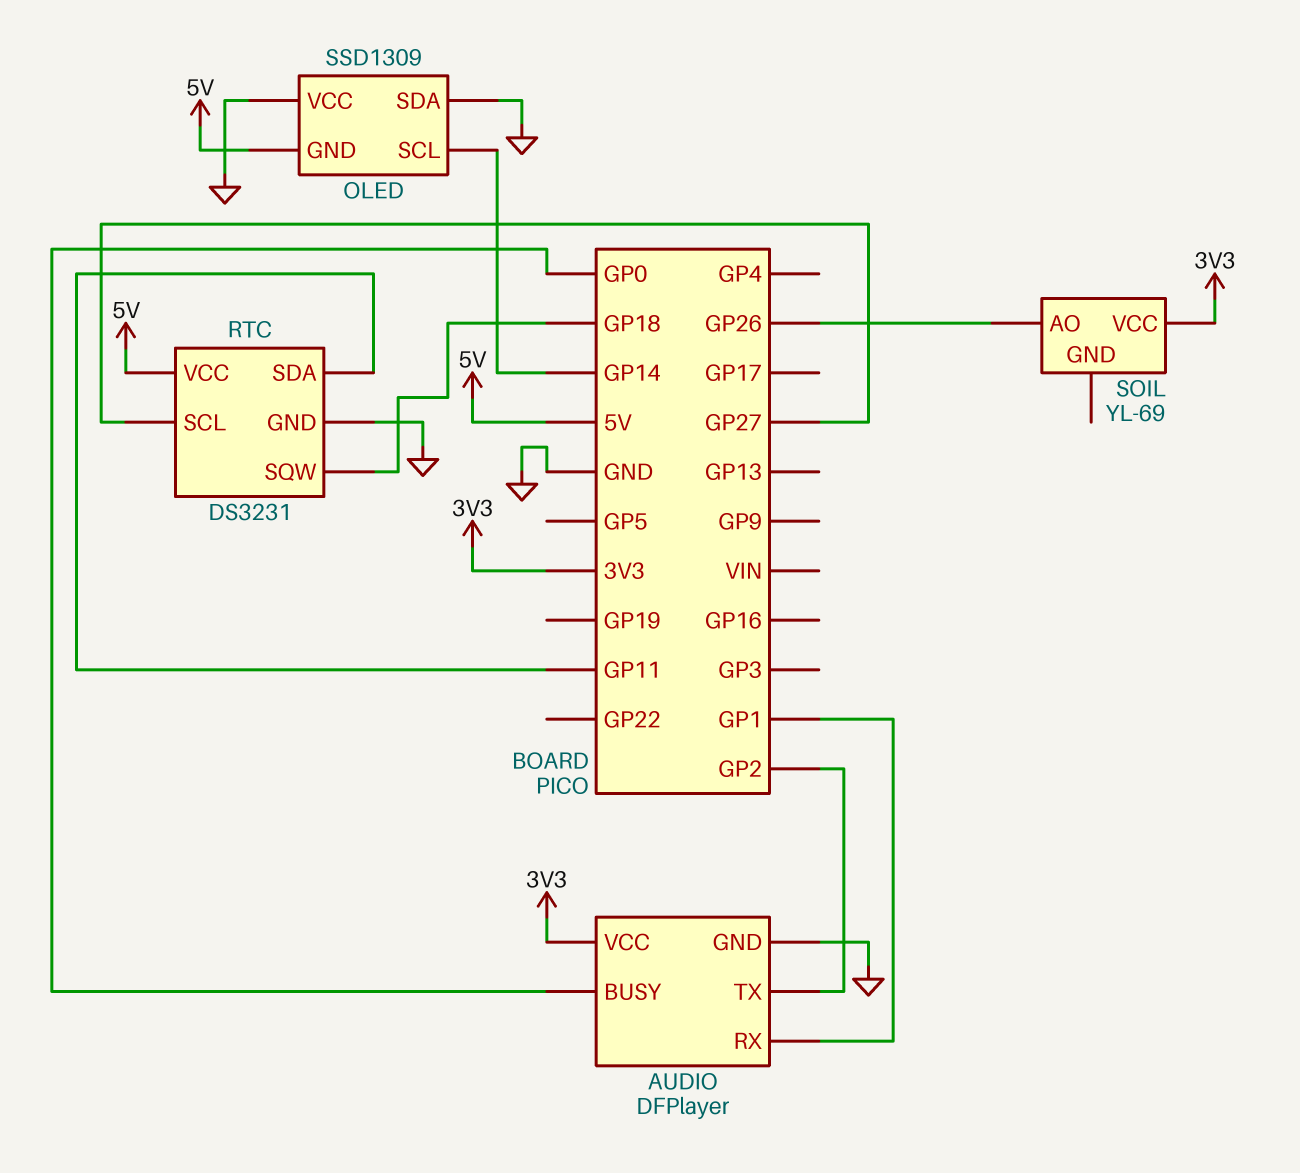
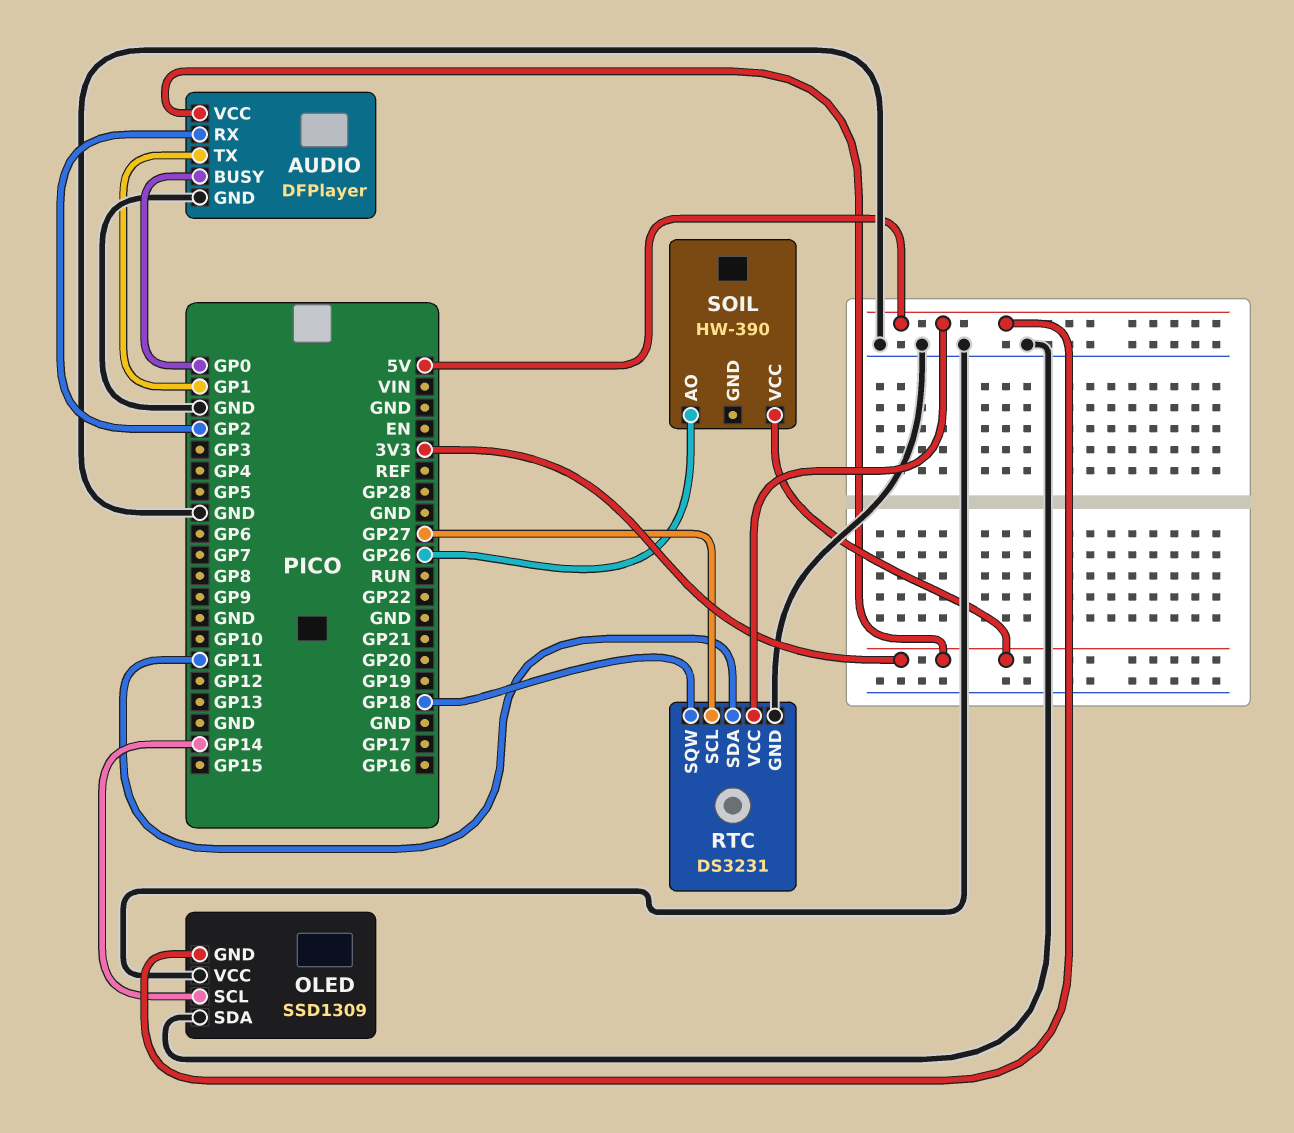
AUDIO pin RX: GP1 -> GP2
AUDIO pin TX: GP2 -> GP1
SOIL: YL-69 -> HW-390

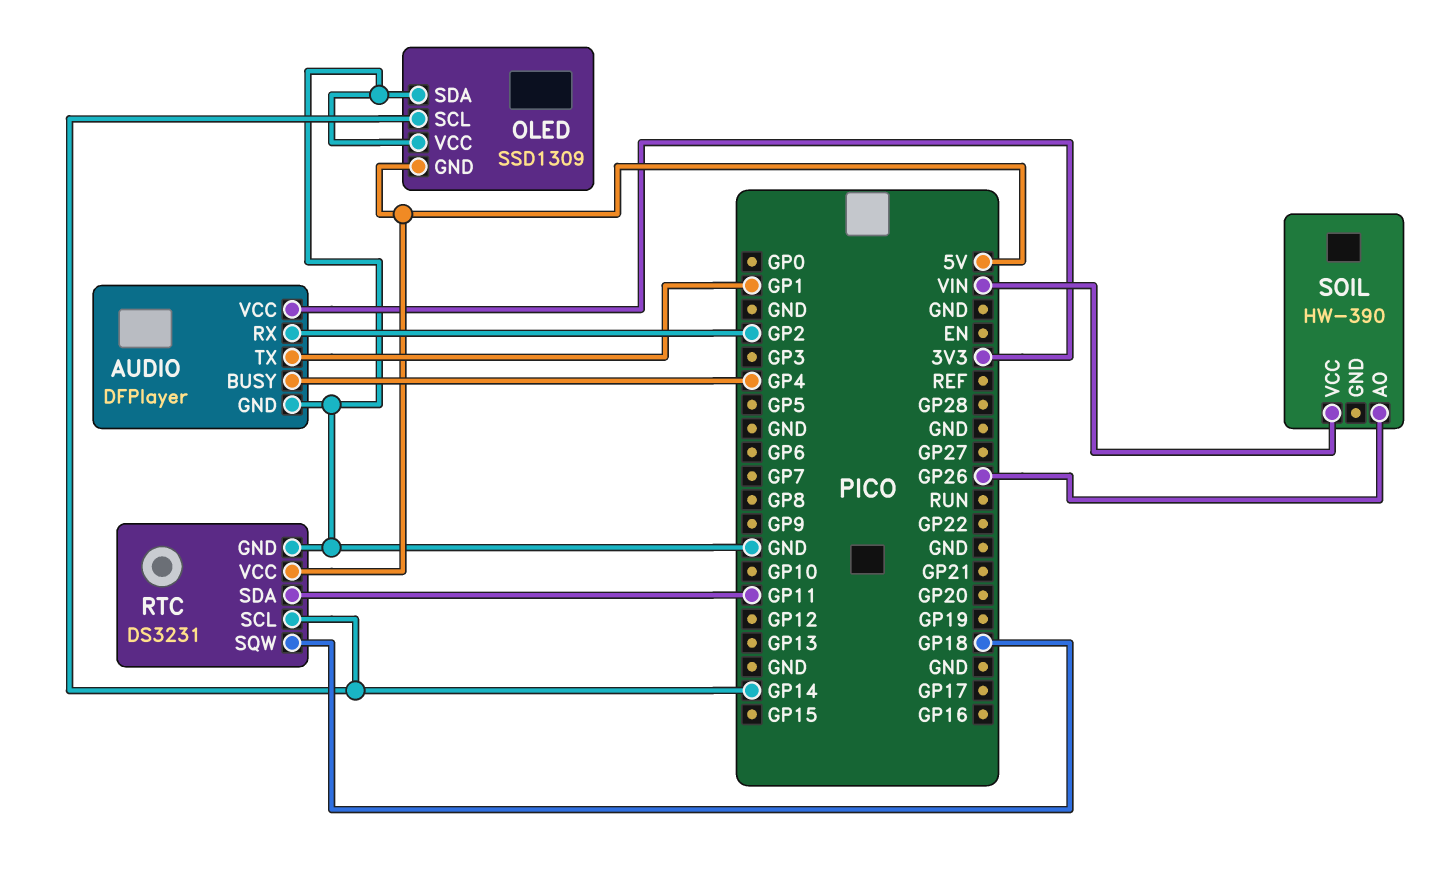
AUDIO pin BUSY: GP0 -> GP4
RTC pin SCL: GP27 -> GP14
SOIL pin VCC: 3V3 -> VIN

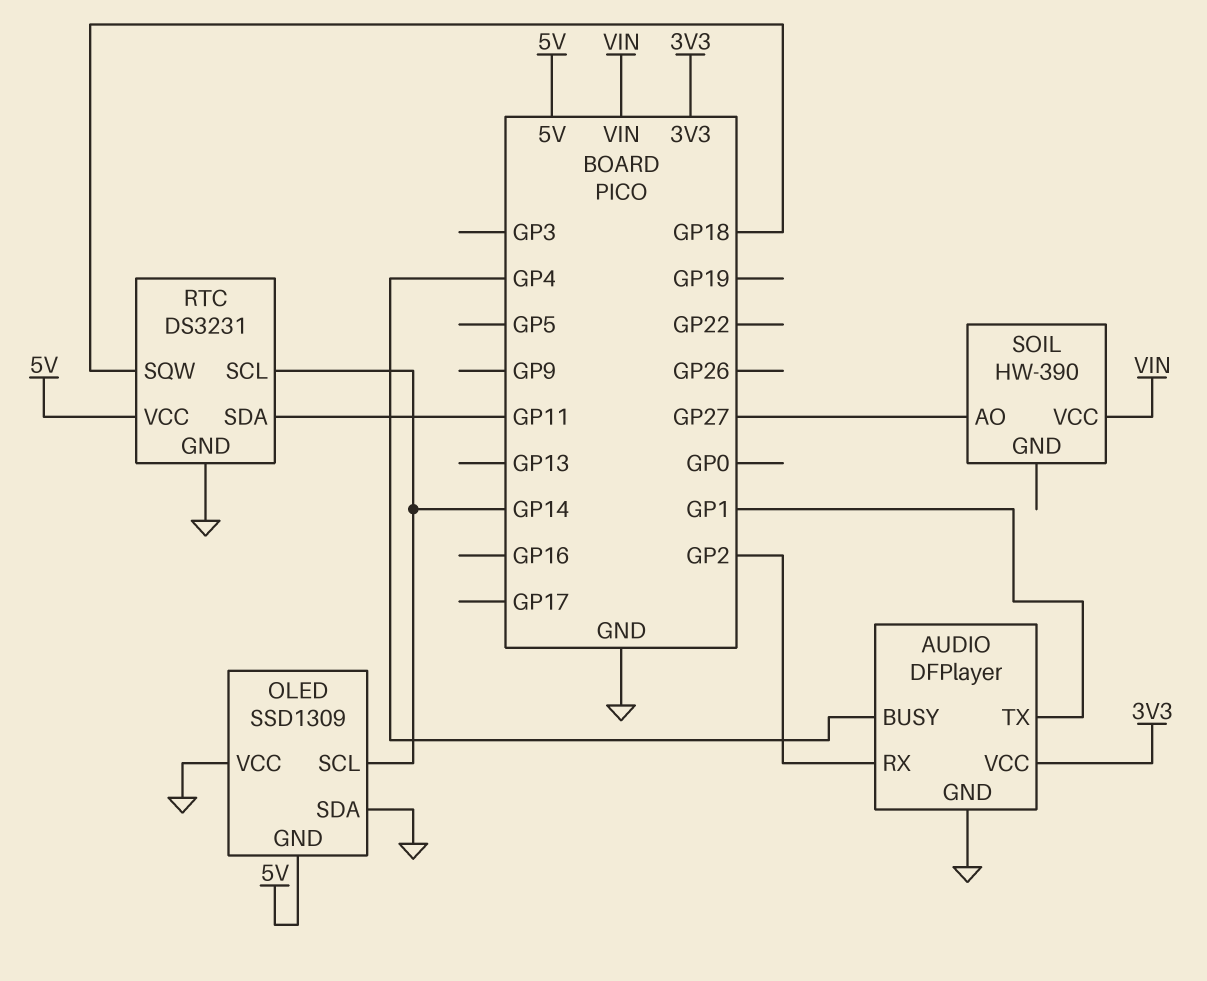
SOIL pin AO: GP26 -> GP27

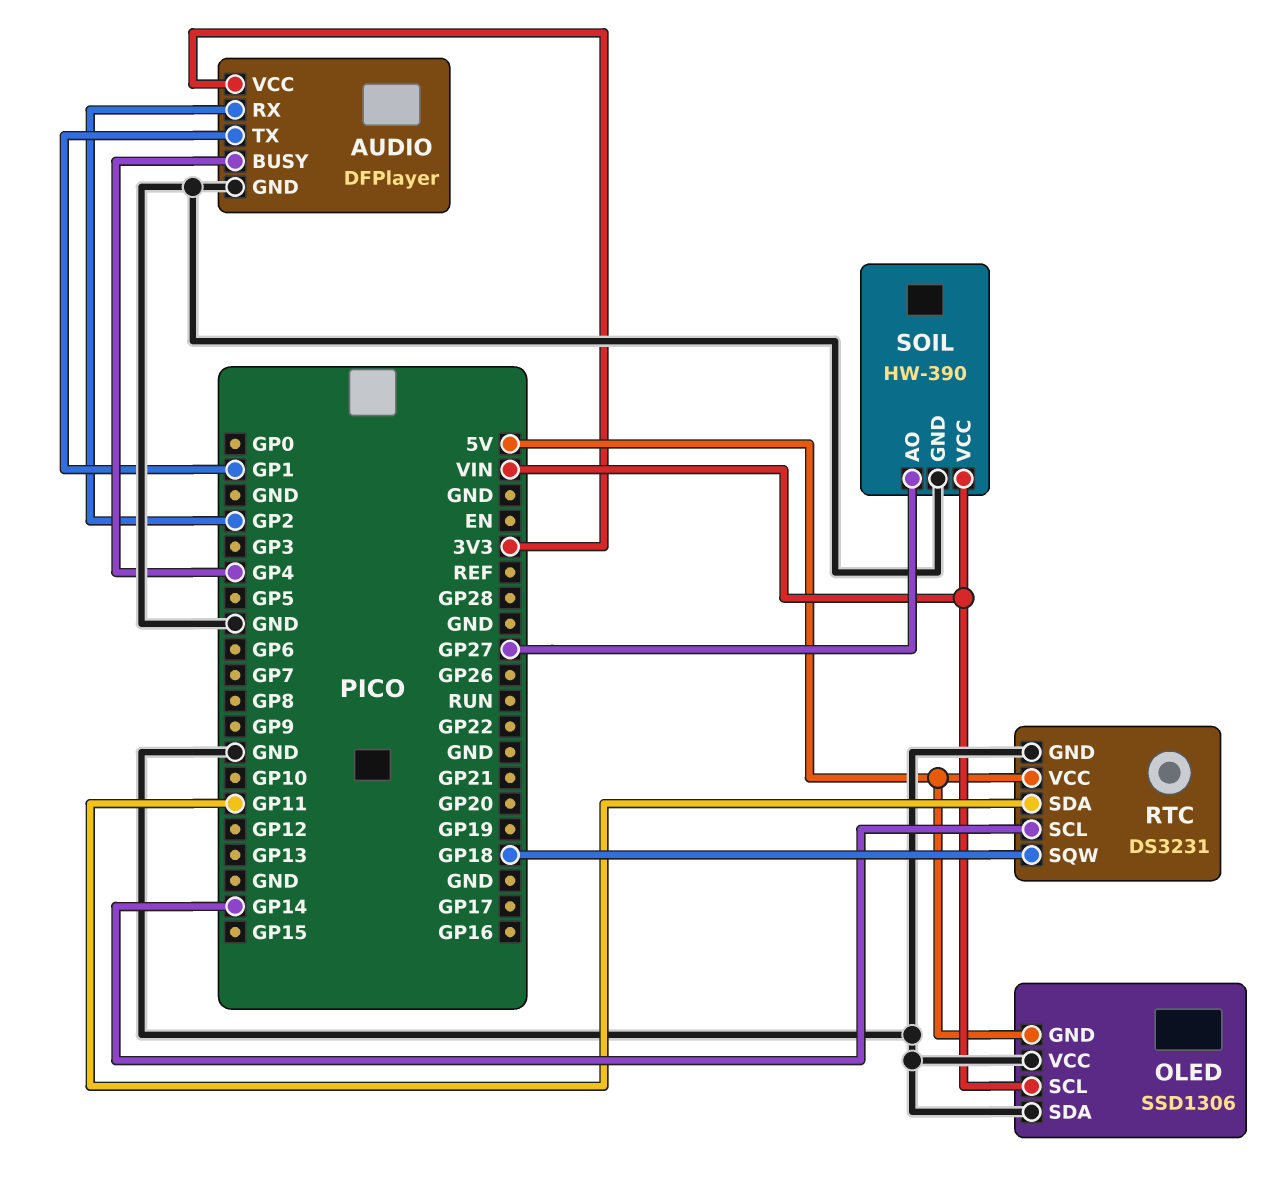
OLED: SSD1309 -> SSD1306
OLED pin SCL: GP14 -> VIN
SOIL pin GND: none -> GND

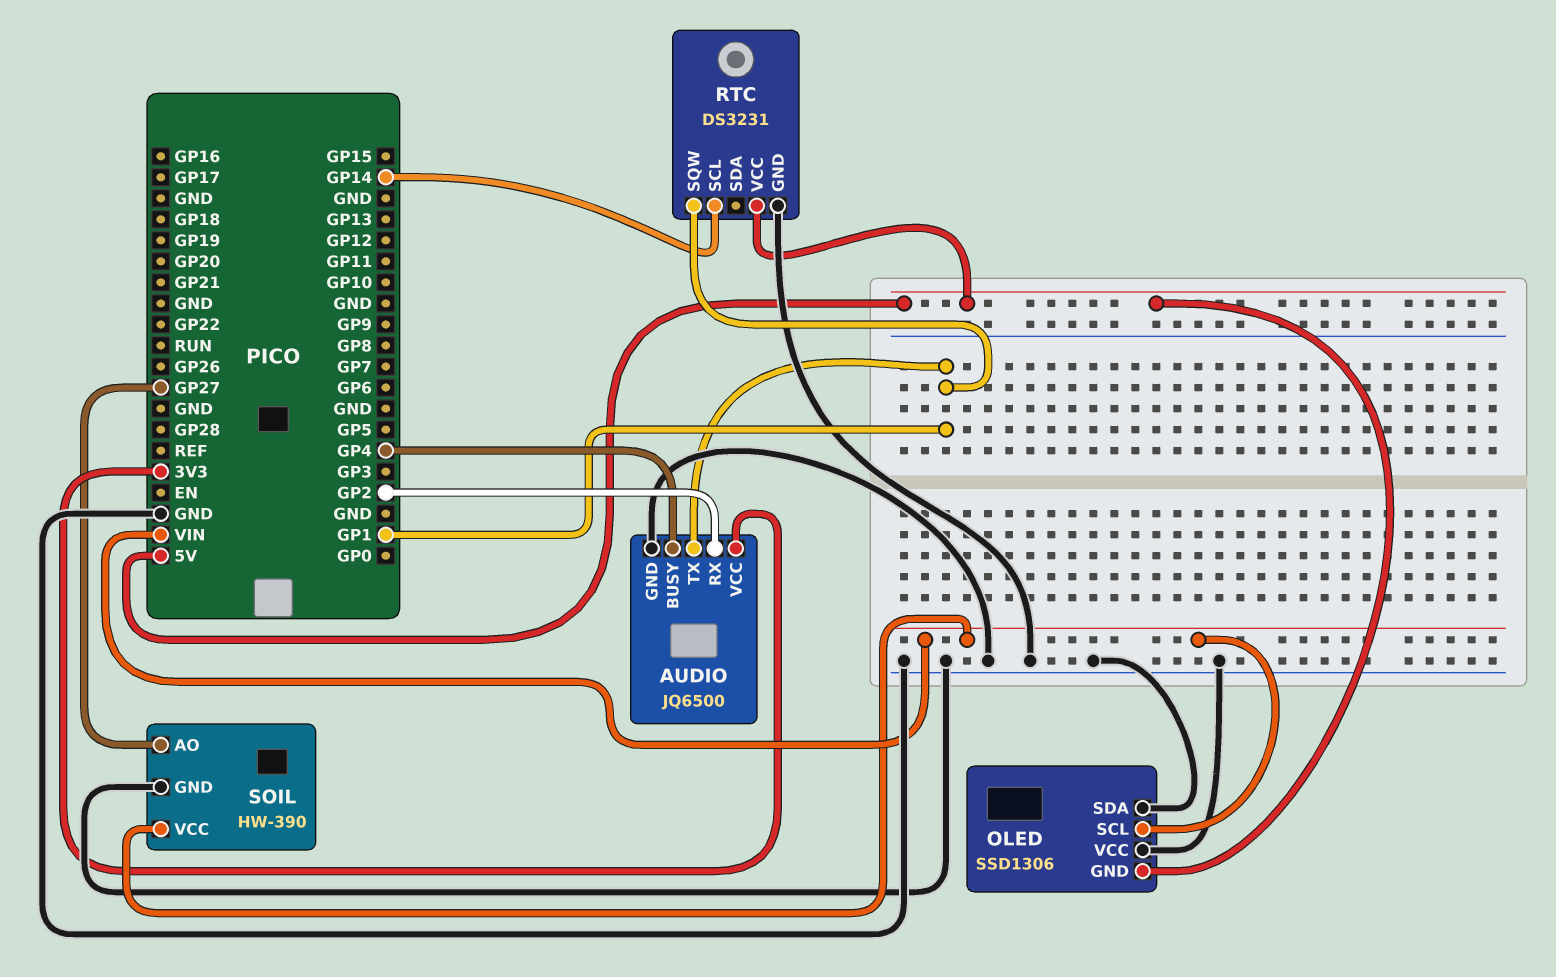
AUDIO: DFPlayer -> JQ6500
RTC pin SDA: GP11 -> none
RTC pin SQW: GP18 -> GP1

